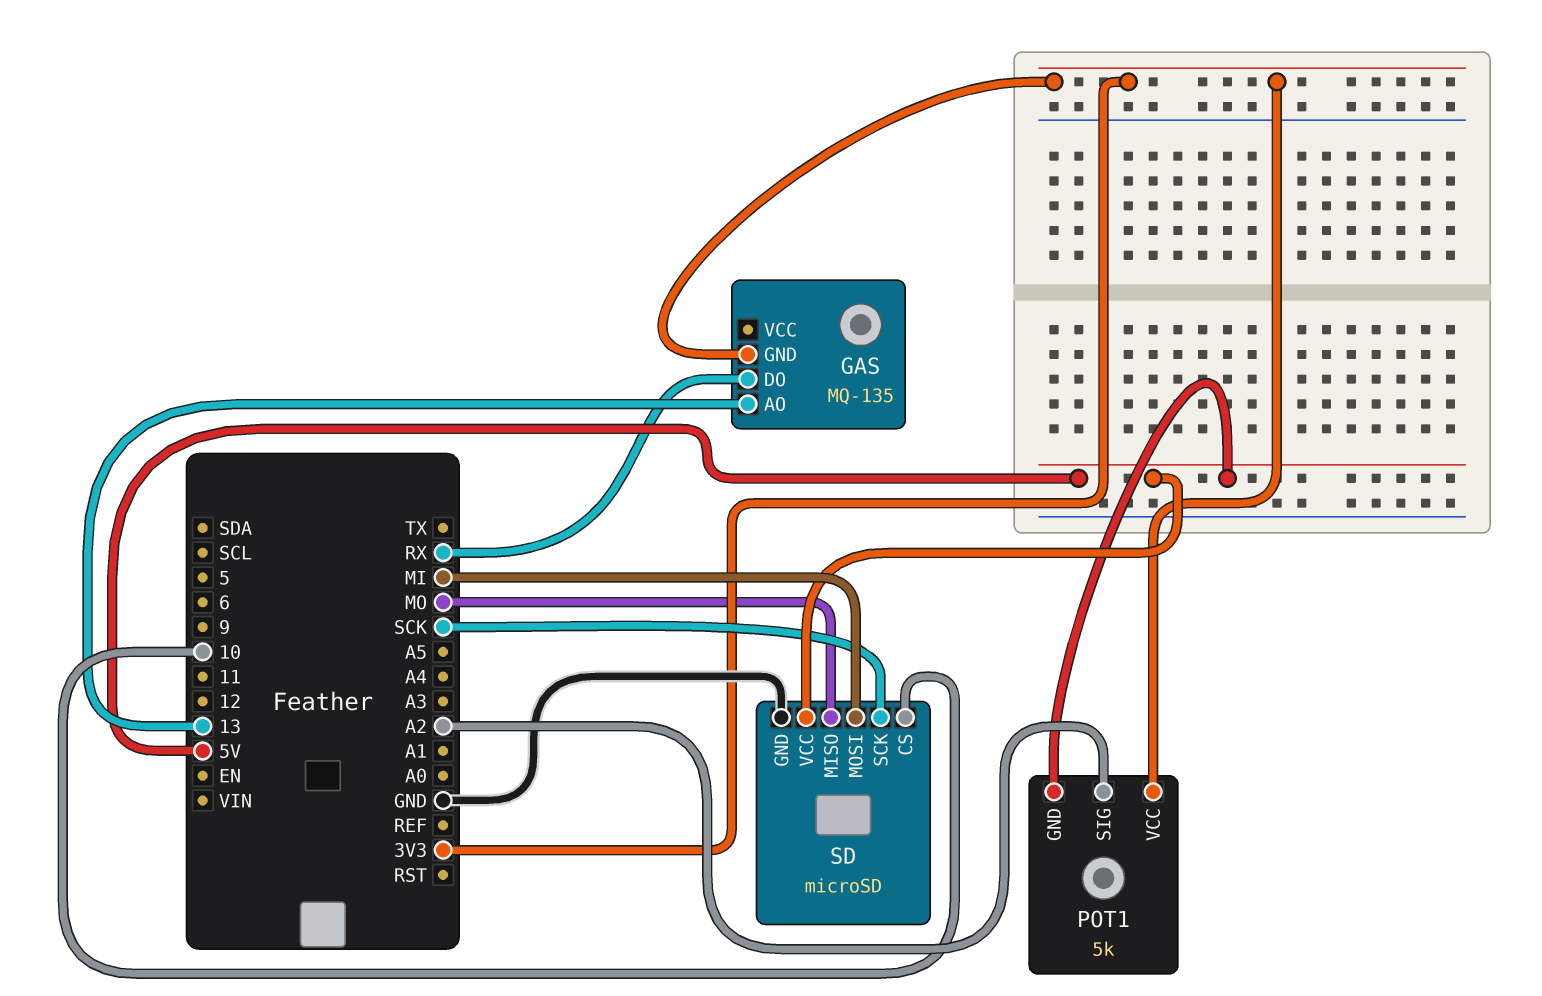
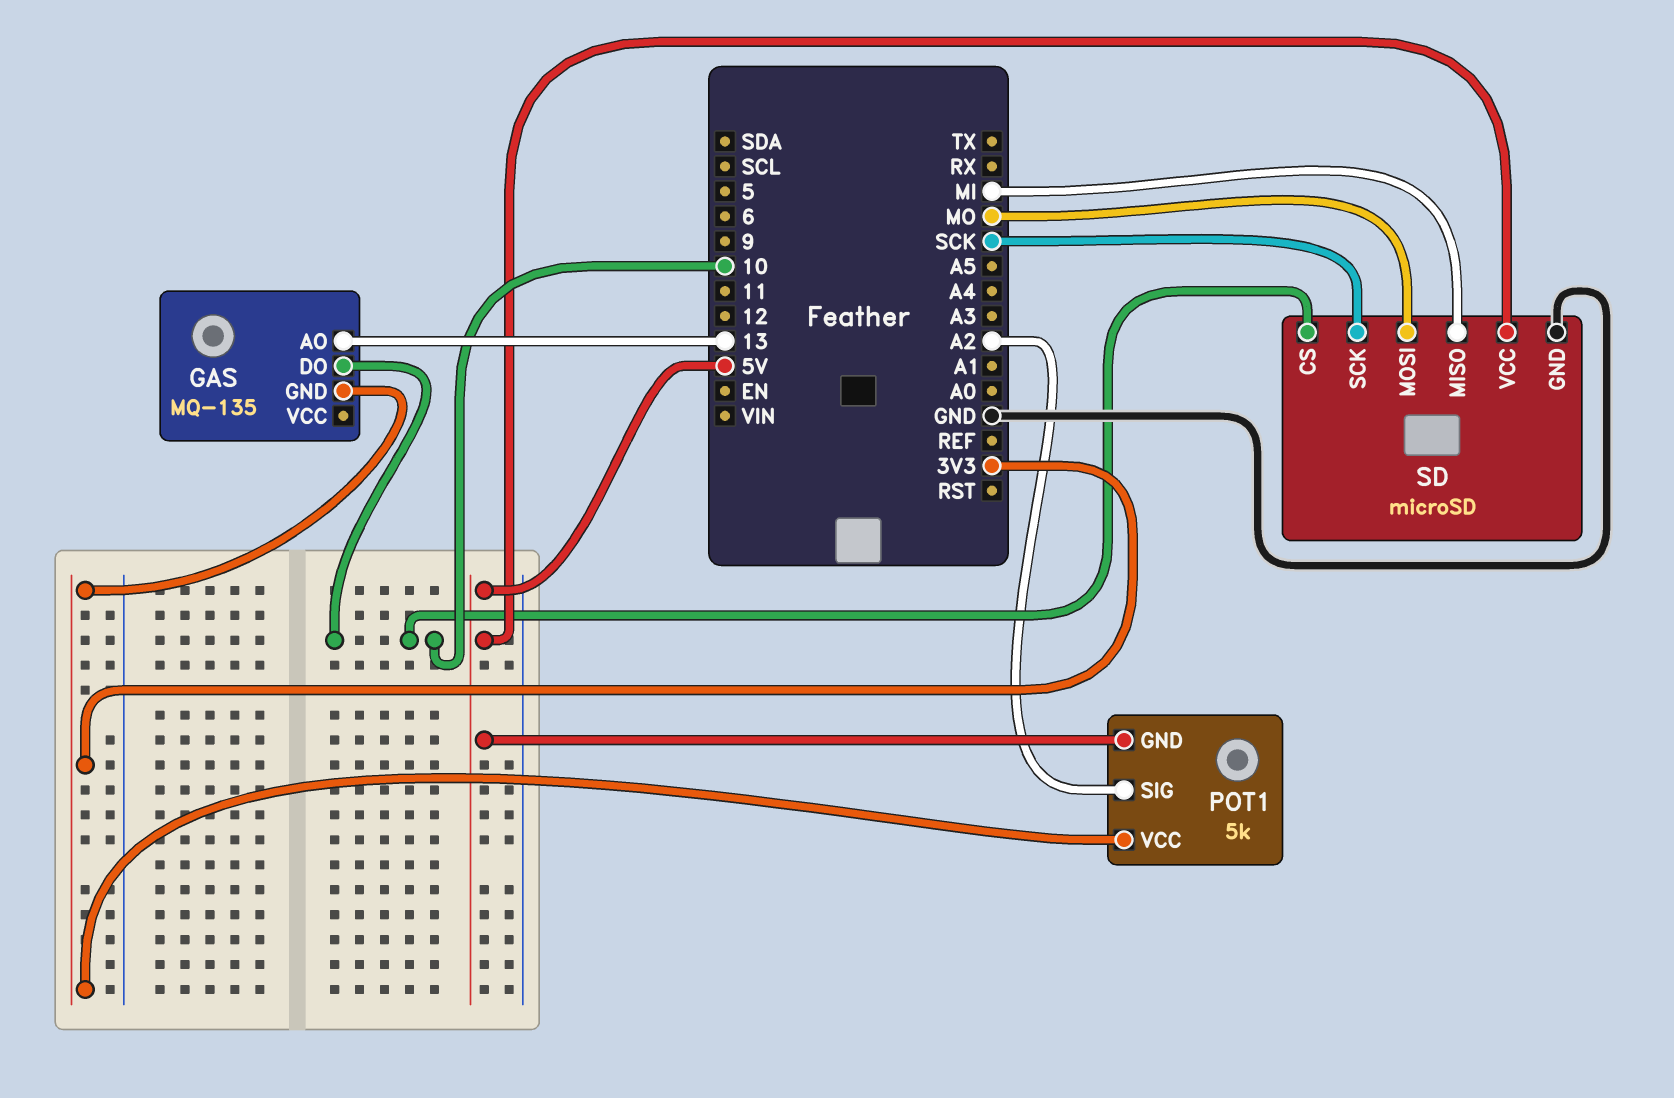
GAS pin DO: RX -> 10
SD pin MISO: MO -> MI
SD pin MOSI: MI -> MO

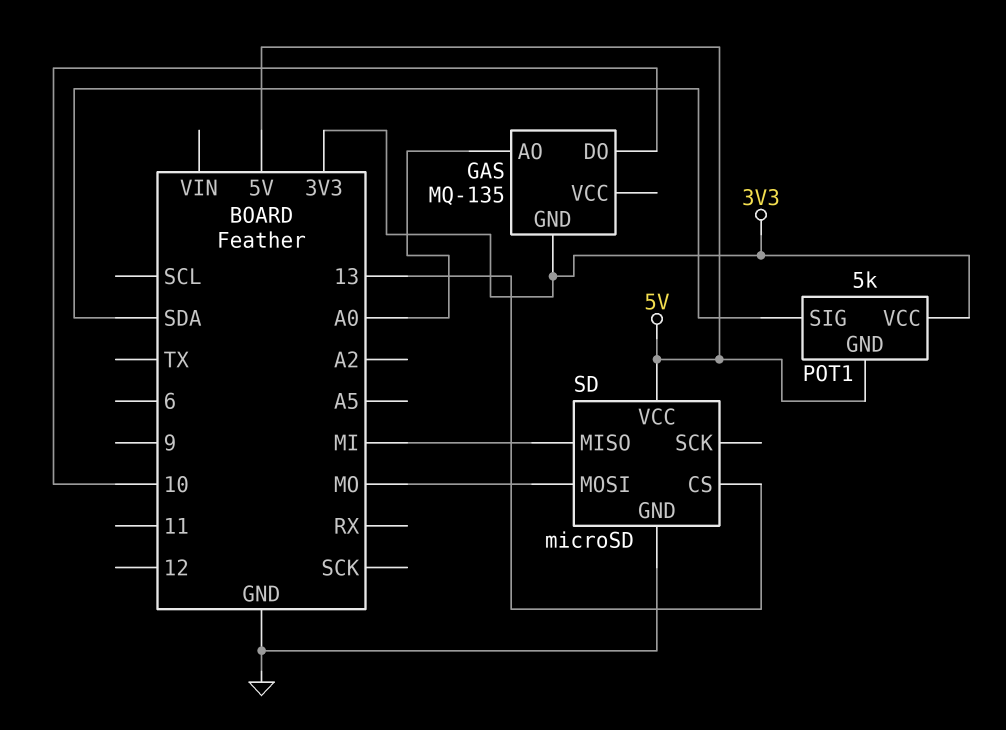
GAS pin AO: 13 -> A0
POT1 pin SIG: A2 -> SDA
SD pin CS: 10 -> 13
SD pin SCK: SCK -> none

